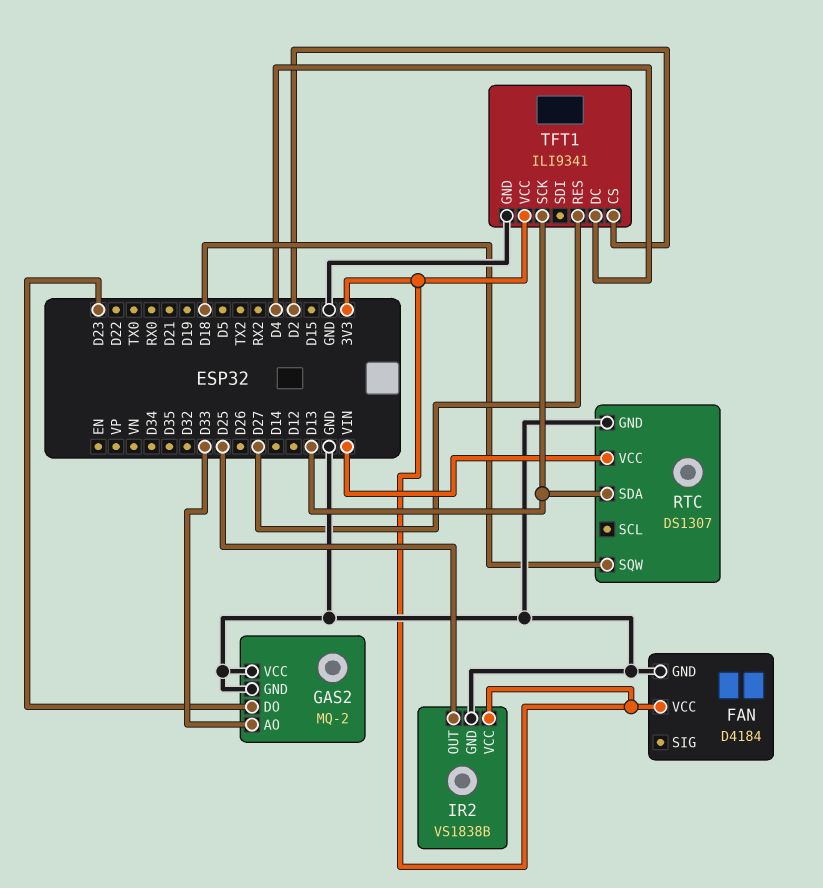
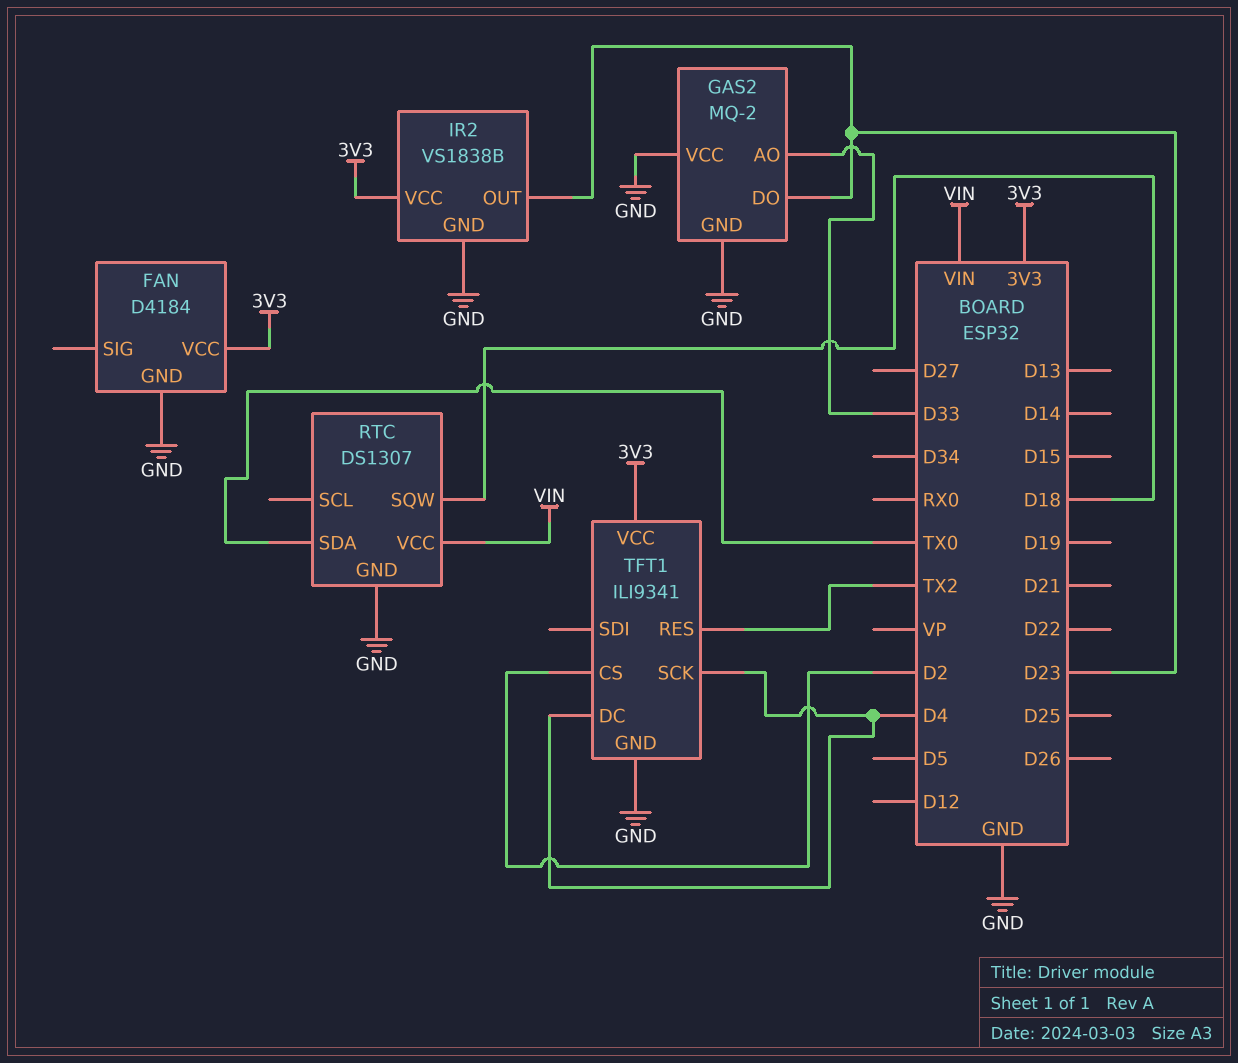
IR2 pin OUT: D25 -> D23
RTC pin SDA: D13 -> TX0
TFT1 pin RES: D27 -> TX2
TFT1 pin SCK: D13 -> D4

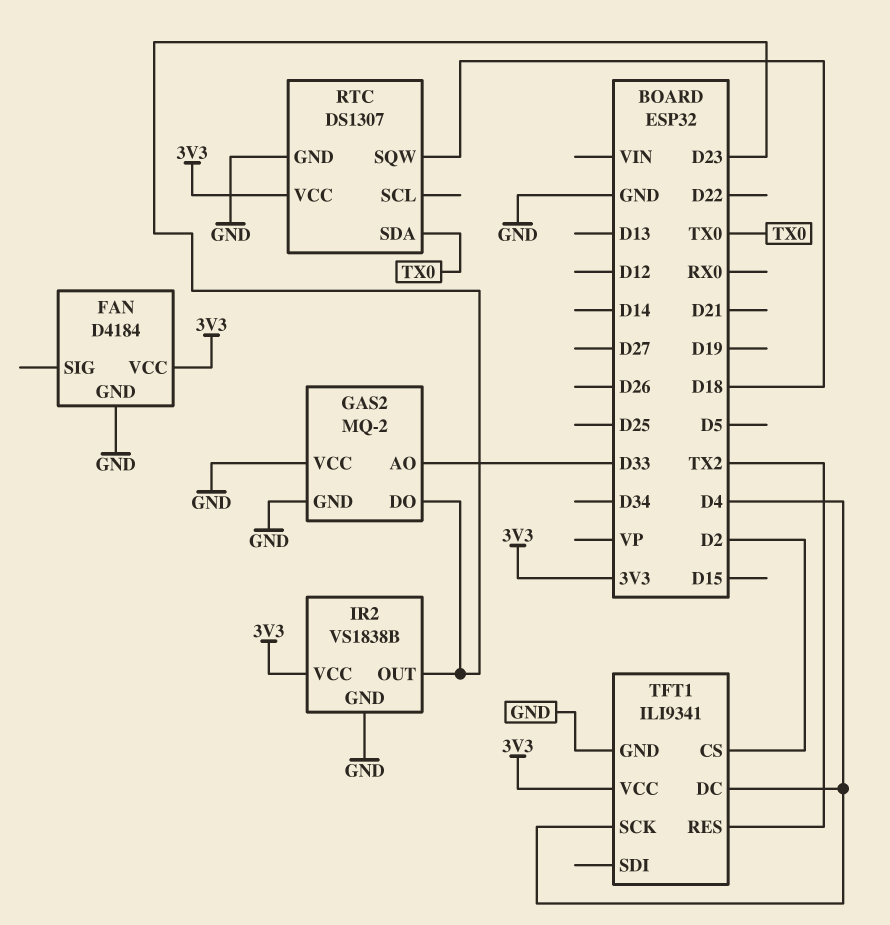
RTC pin VCC: VIN -> 3V3

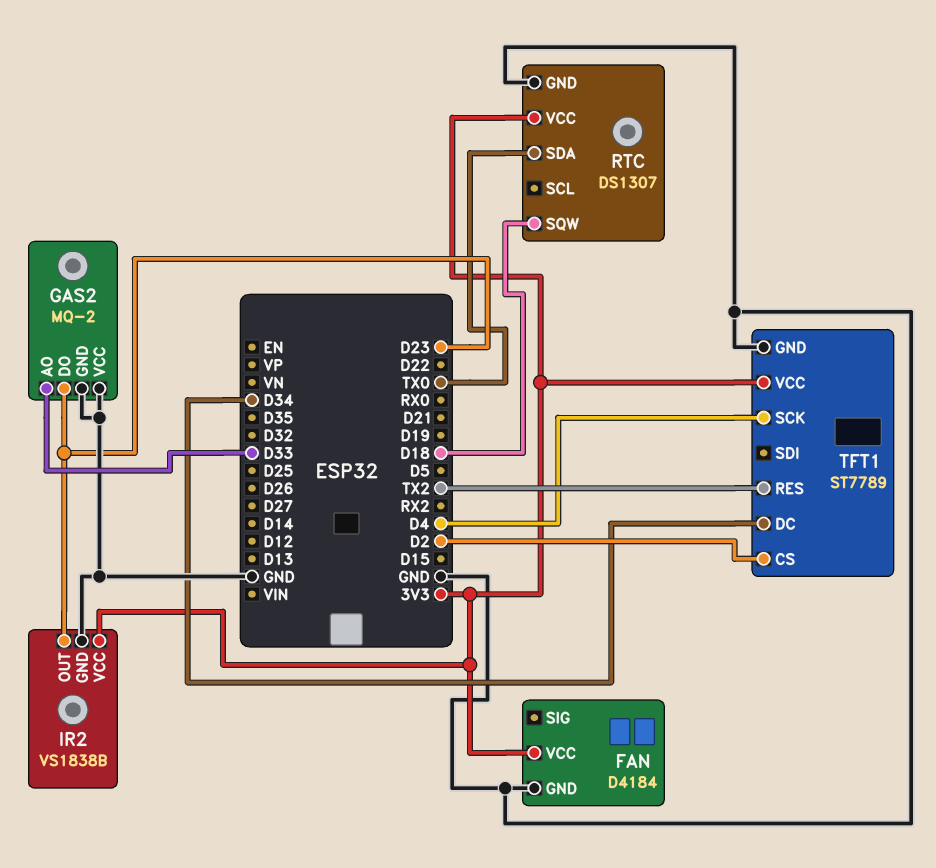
TFT1: ILI9341 -> ST7789
TFT1 pin DC: D4 -> D34

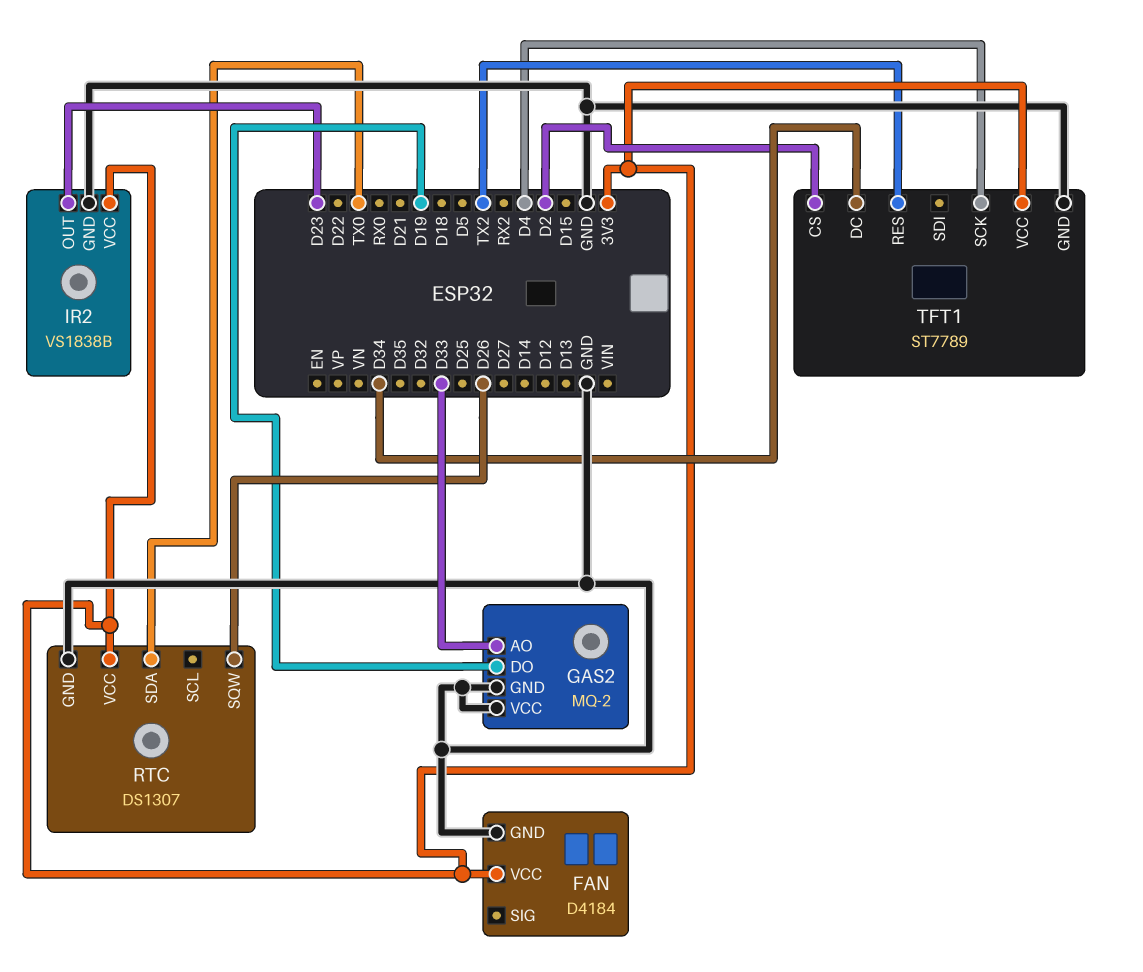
GAS2 pin DO: D23 -> D19
RTC pin SQW: D18 -> D26

